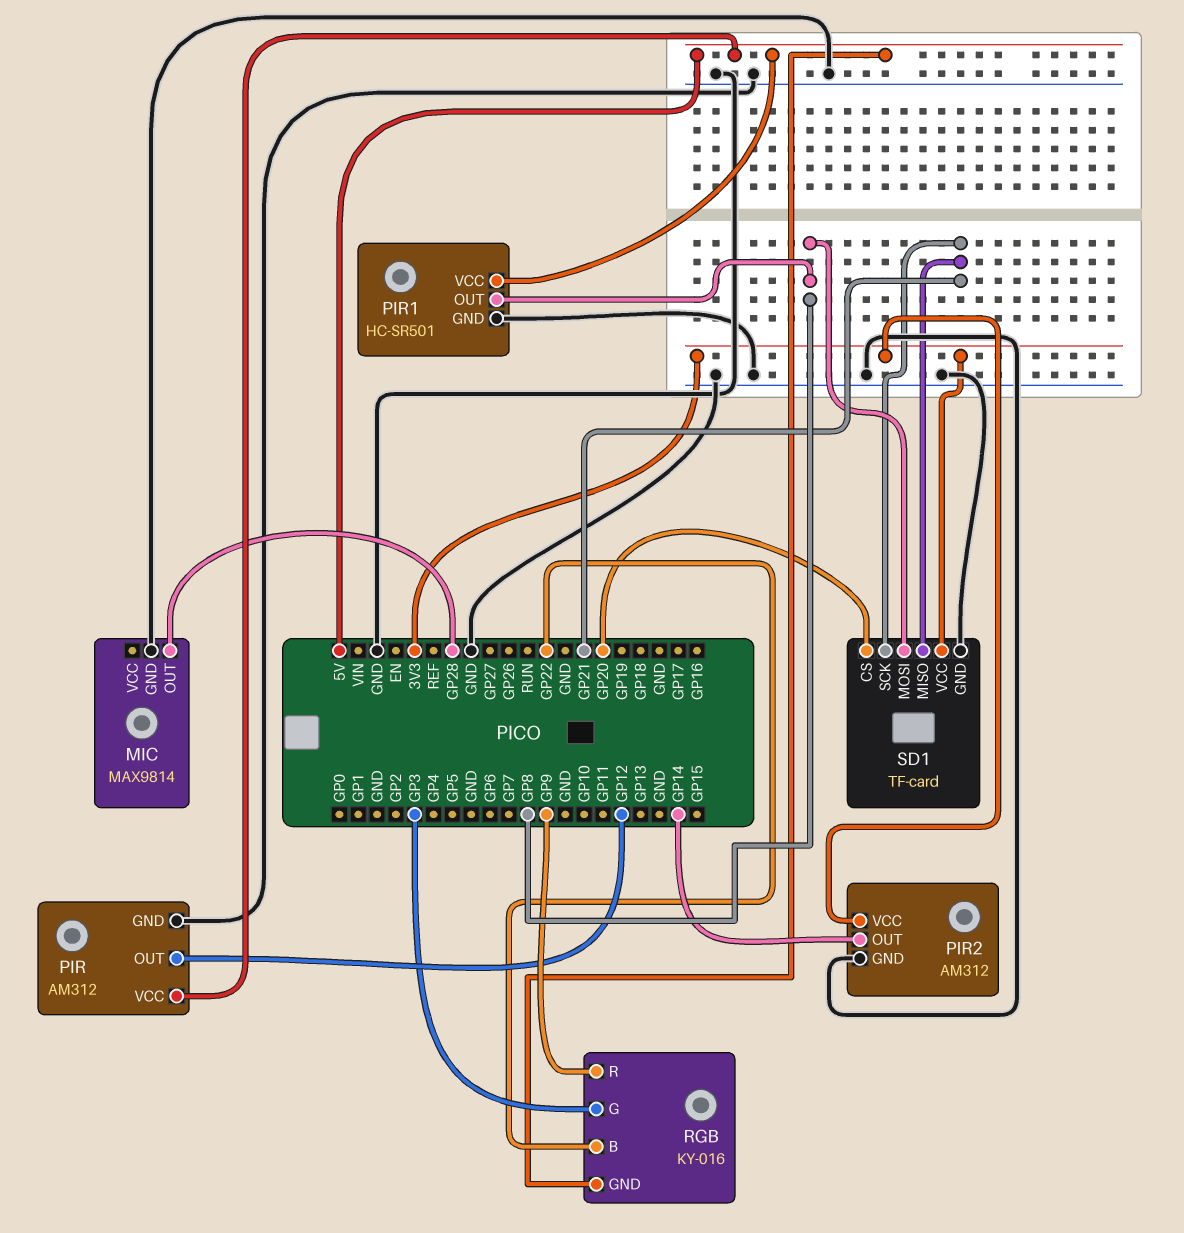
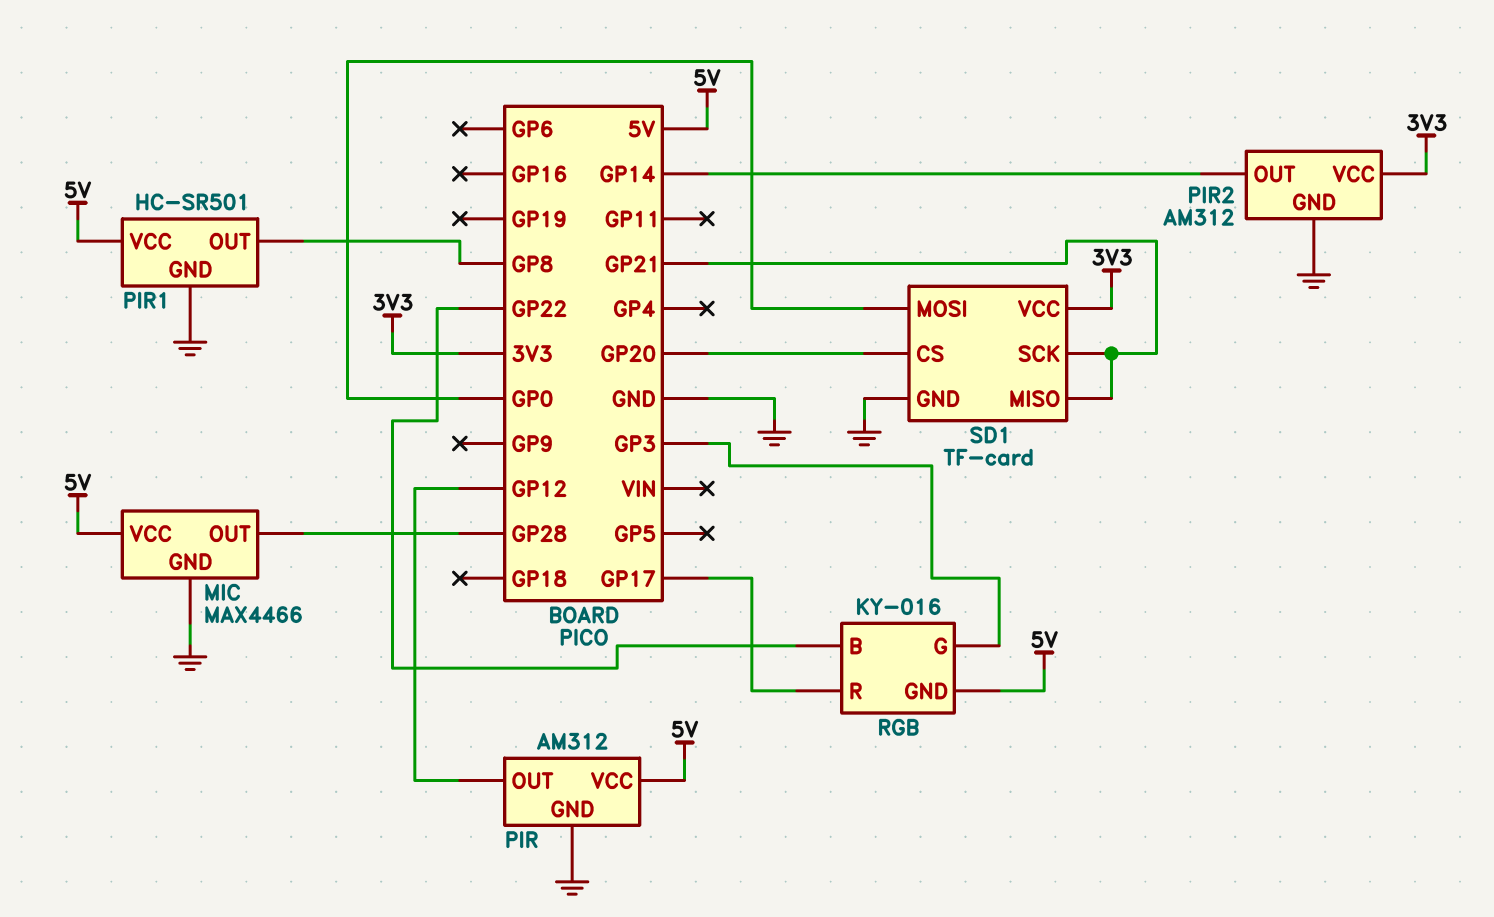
MIC: MAX9814 -> MAX4466
MIC pin VCC: none -> 5V
RGB pin R: GP9 -> GP17
SD1 pin MOSI: GP8 -> GP0

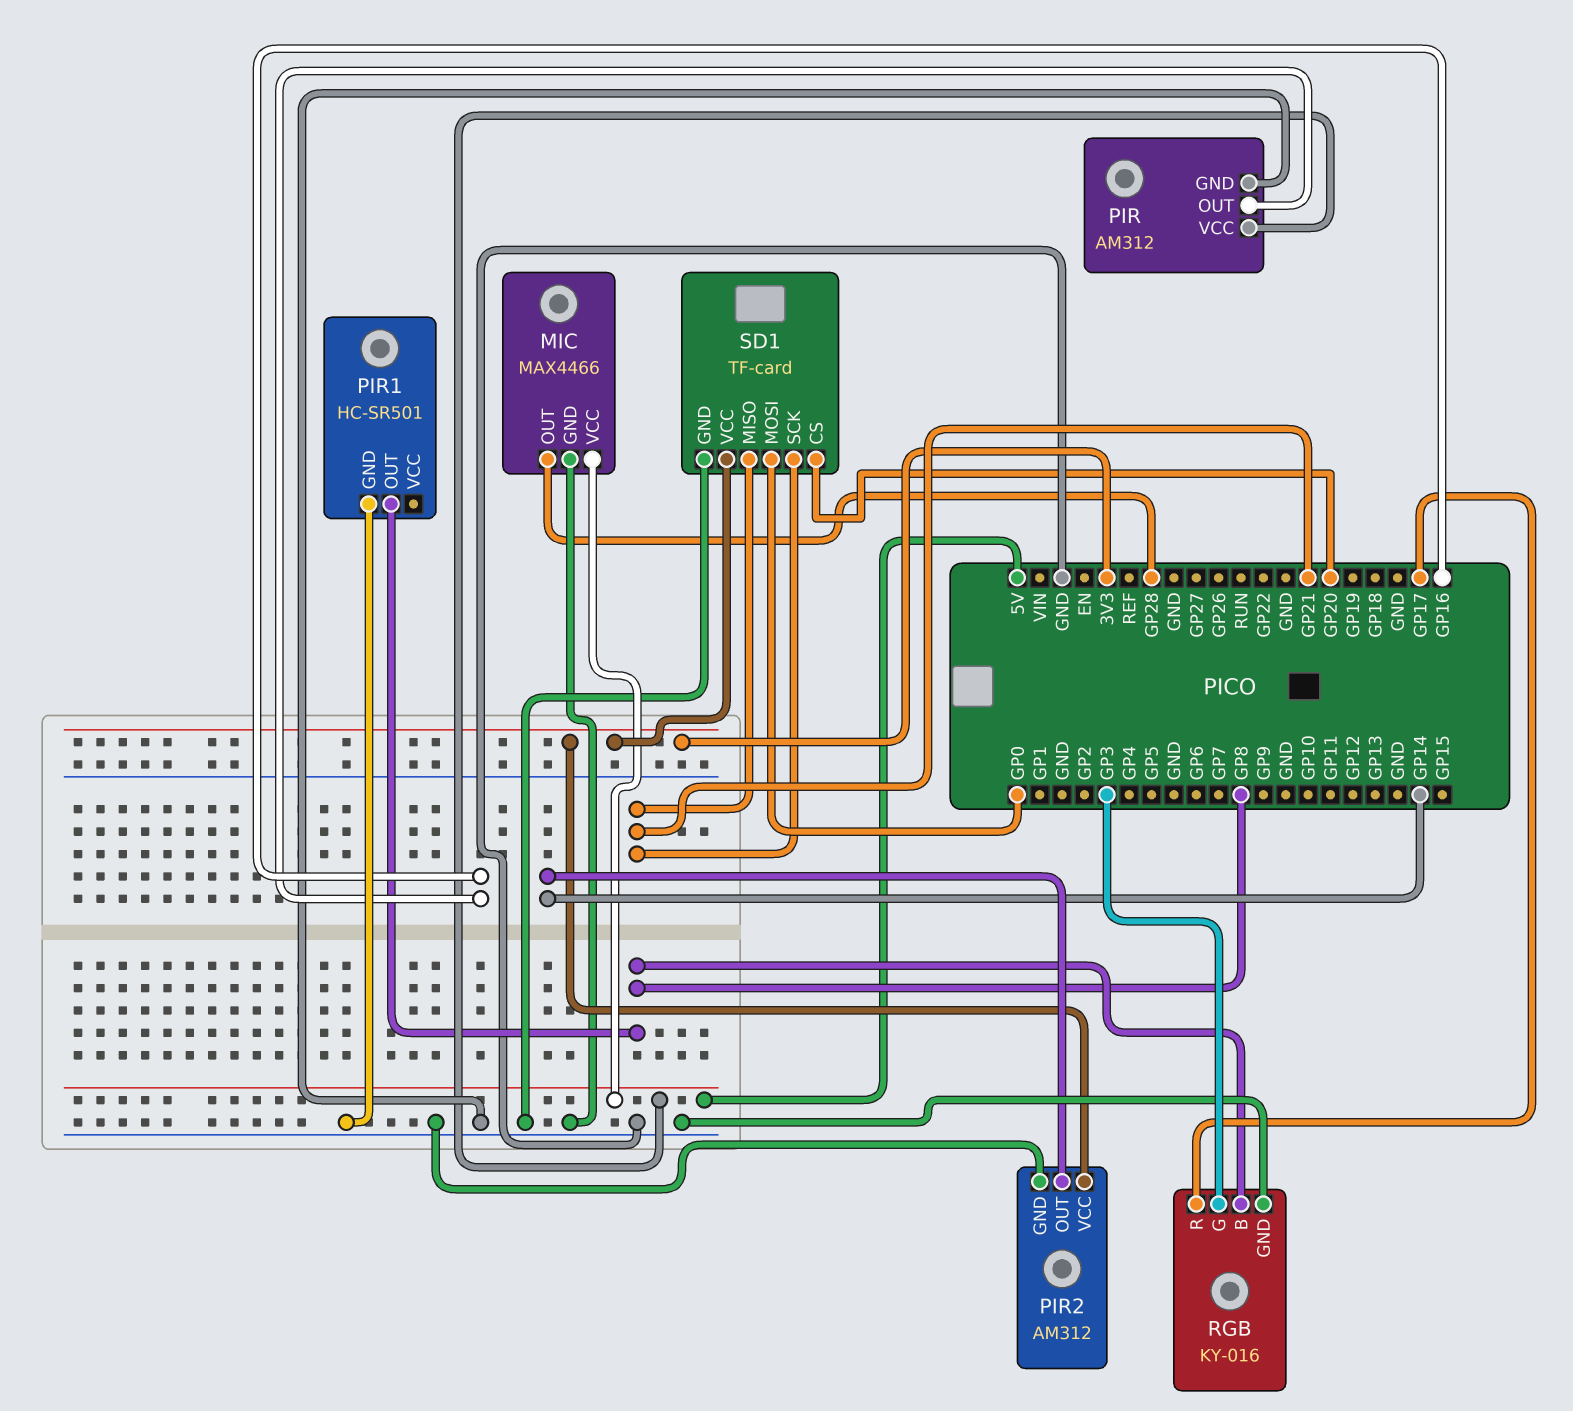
PIR pin OUT: GP12 -> GP16
PIR1 pin VCC: 5V -> none
RGB pin B: GP22 -> GP8
RGB pin GND: 5V -> GND

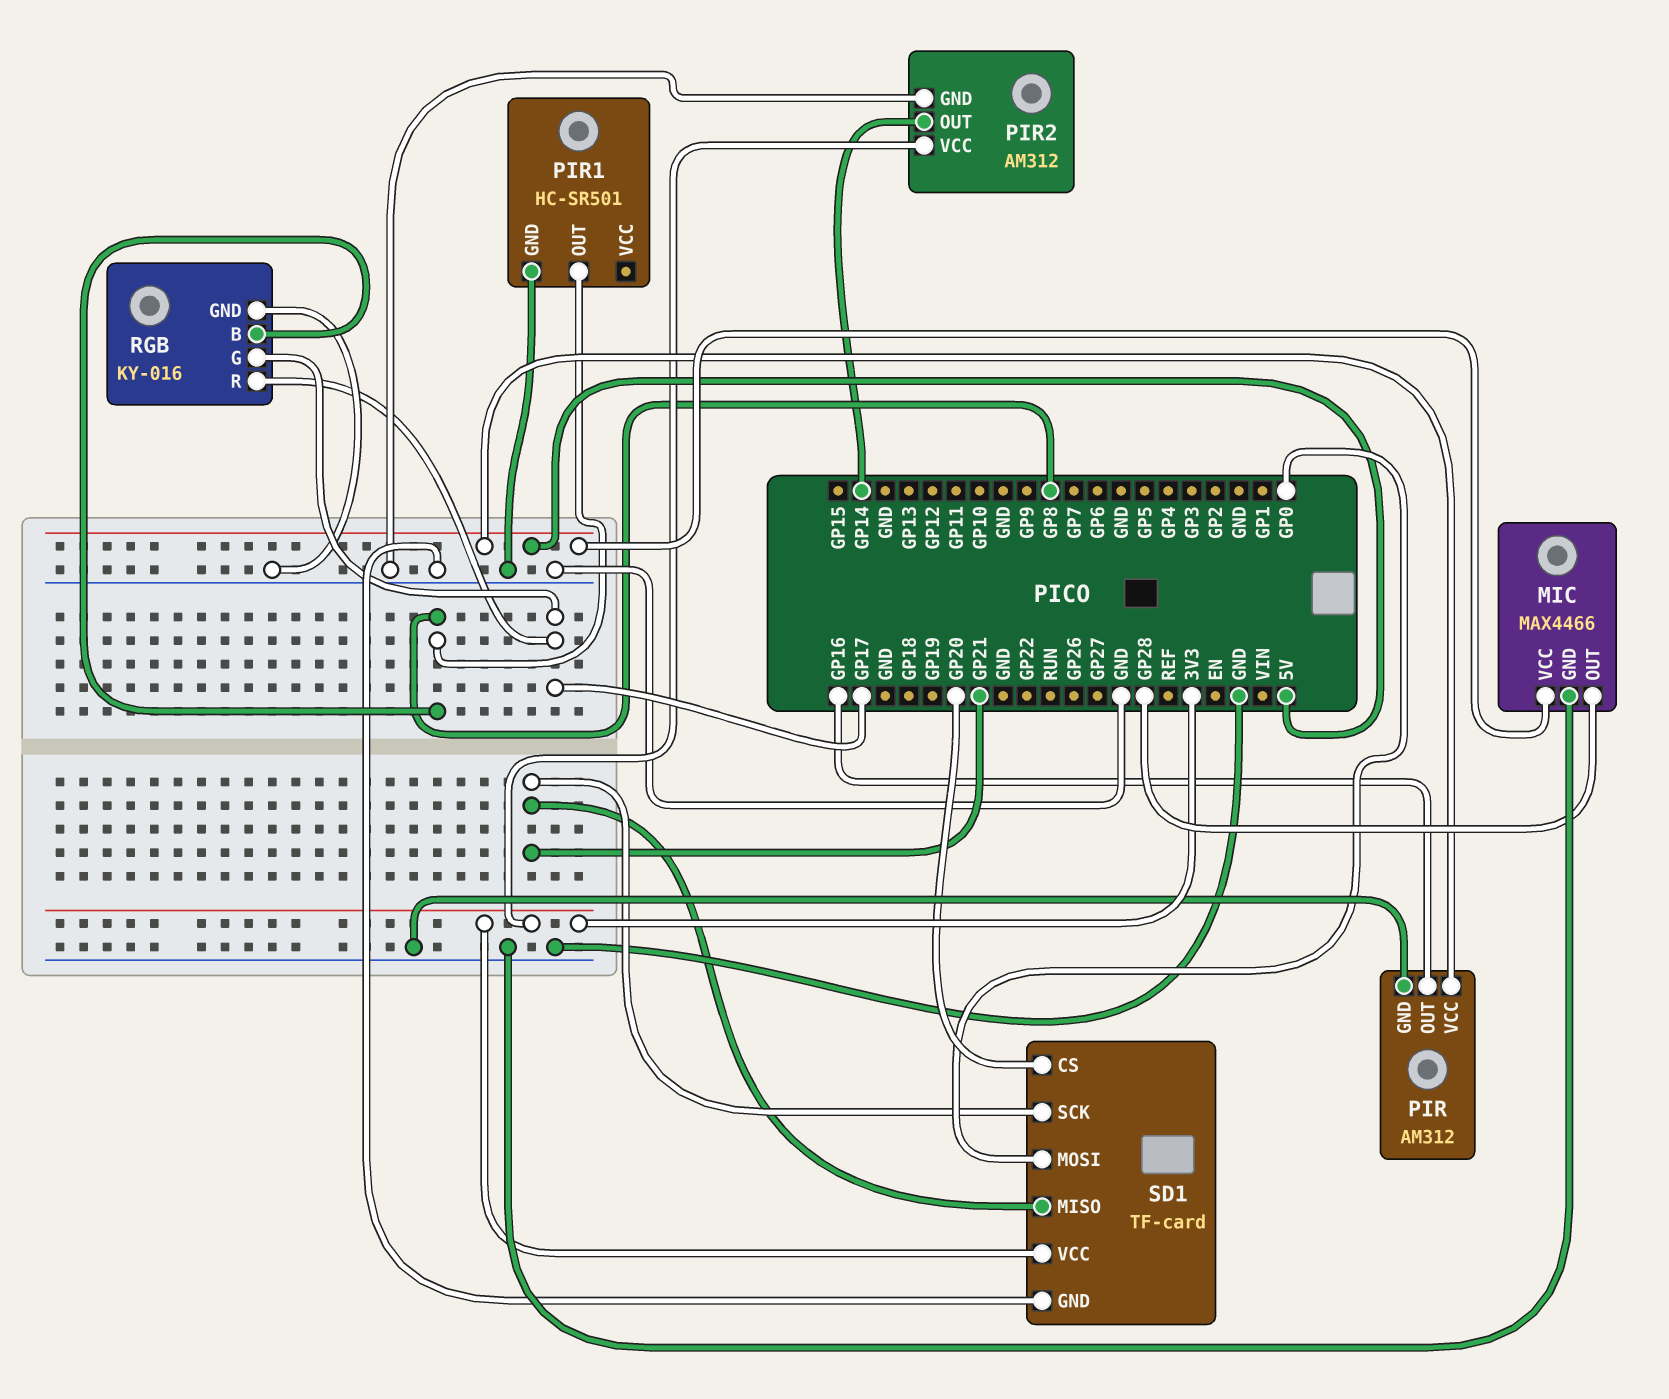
RGB pin G: GP3 -> GP17

